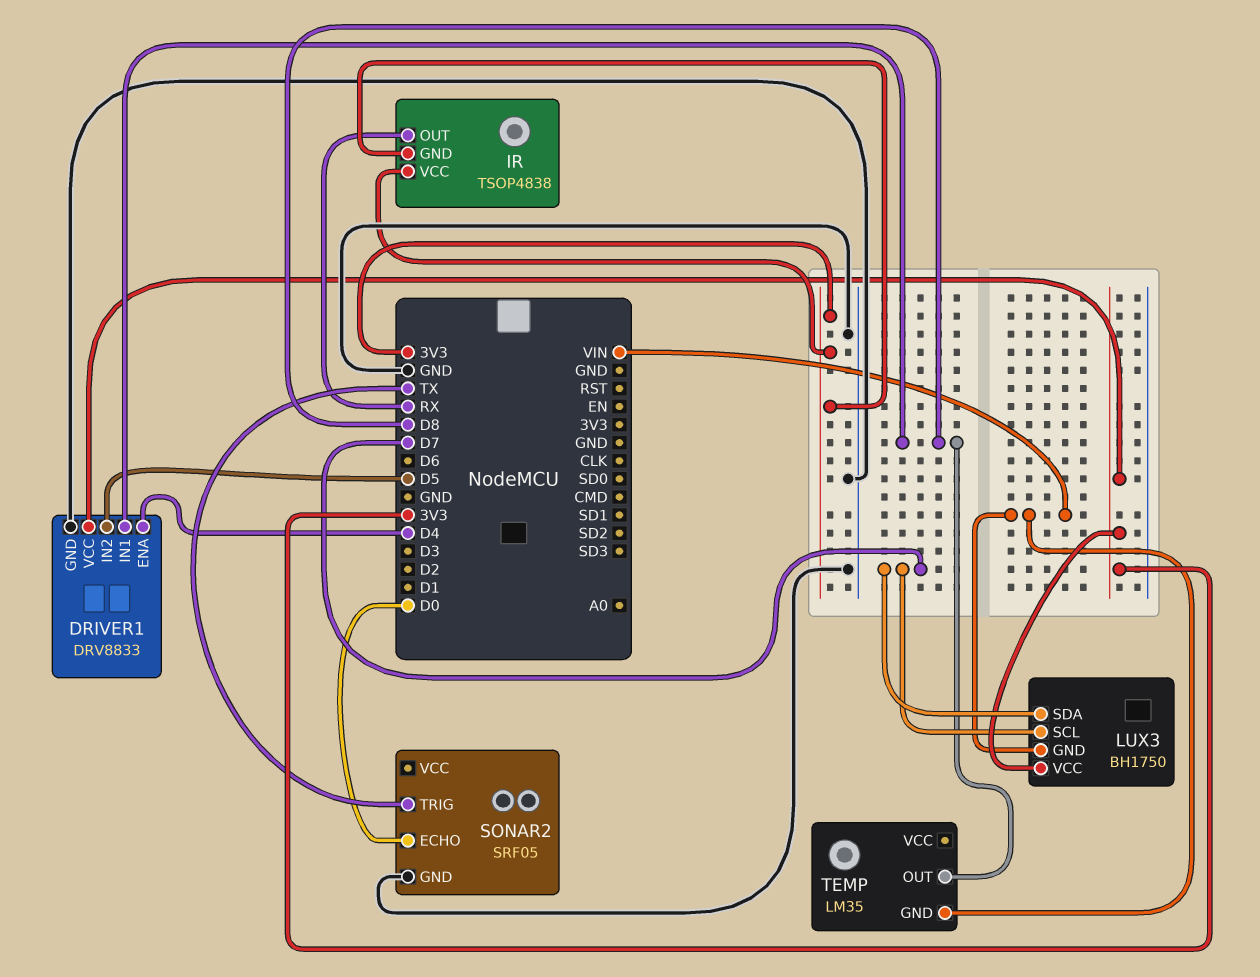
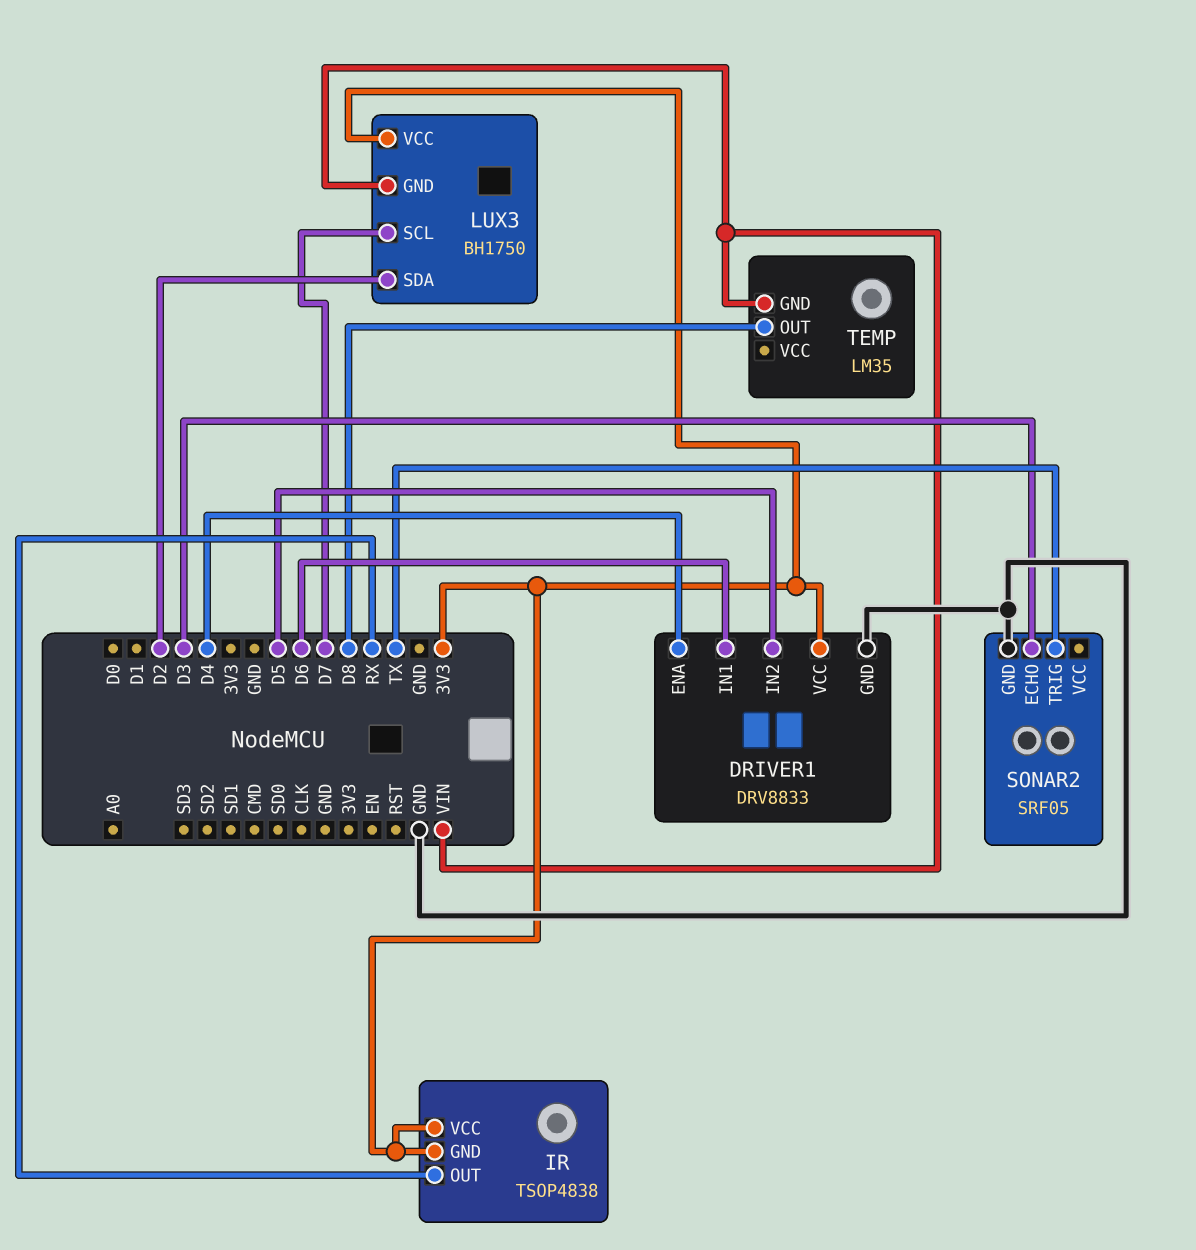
DRIVER1 pin IN1: D8 -> D6
LUX3 pin SDA: D7 -> D2
SONAR2 pin ECHO: D0 -> D3

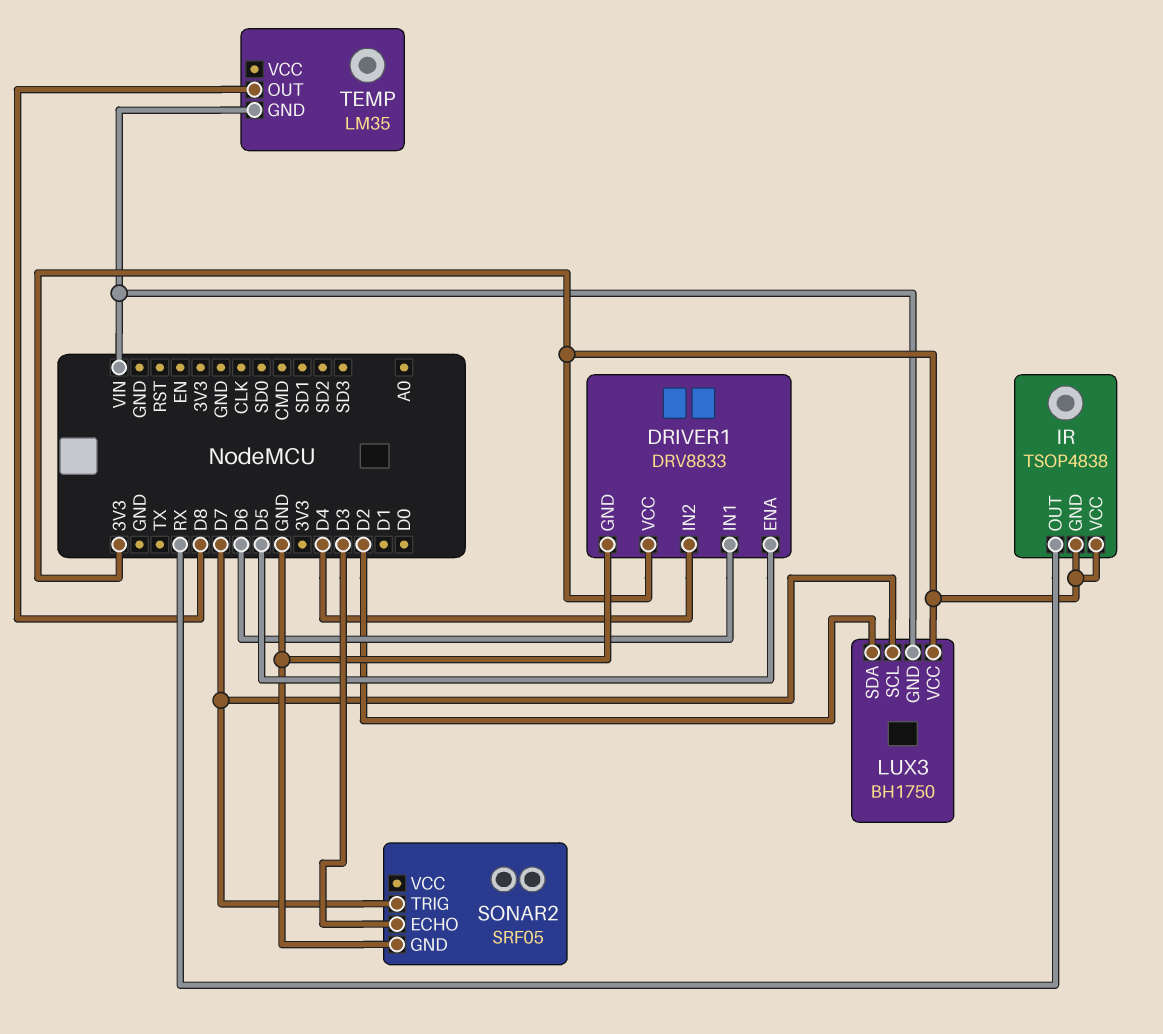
DRIVER1 pin ENA: D4 -> D5
DRIVER1 pin IN2: D5 -> D4
SONAR2 pin TRIG: TX -> D7

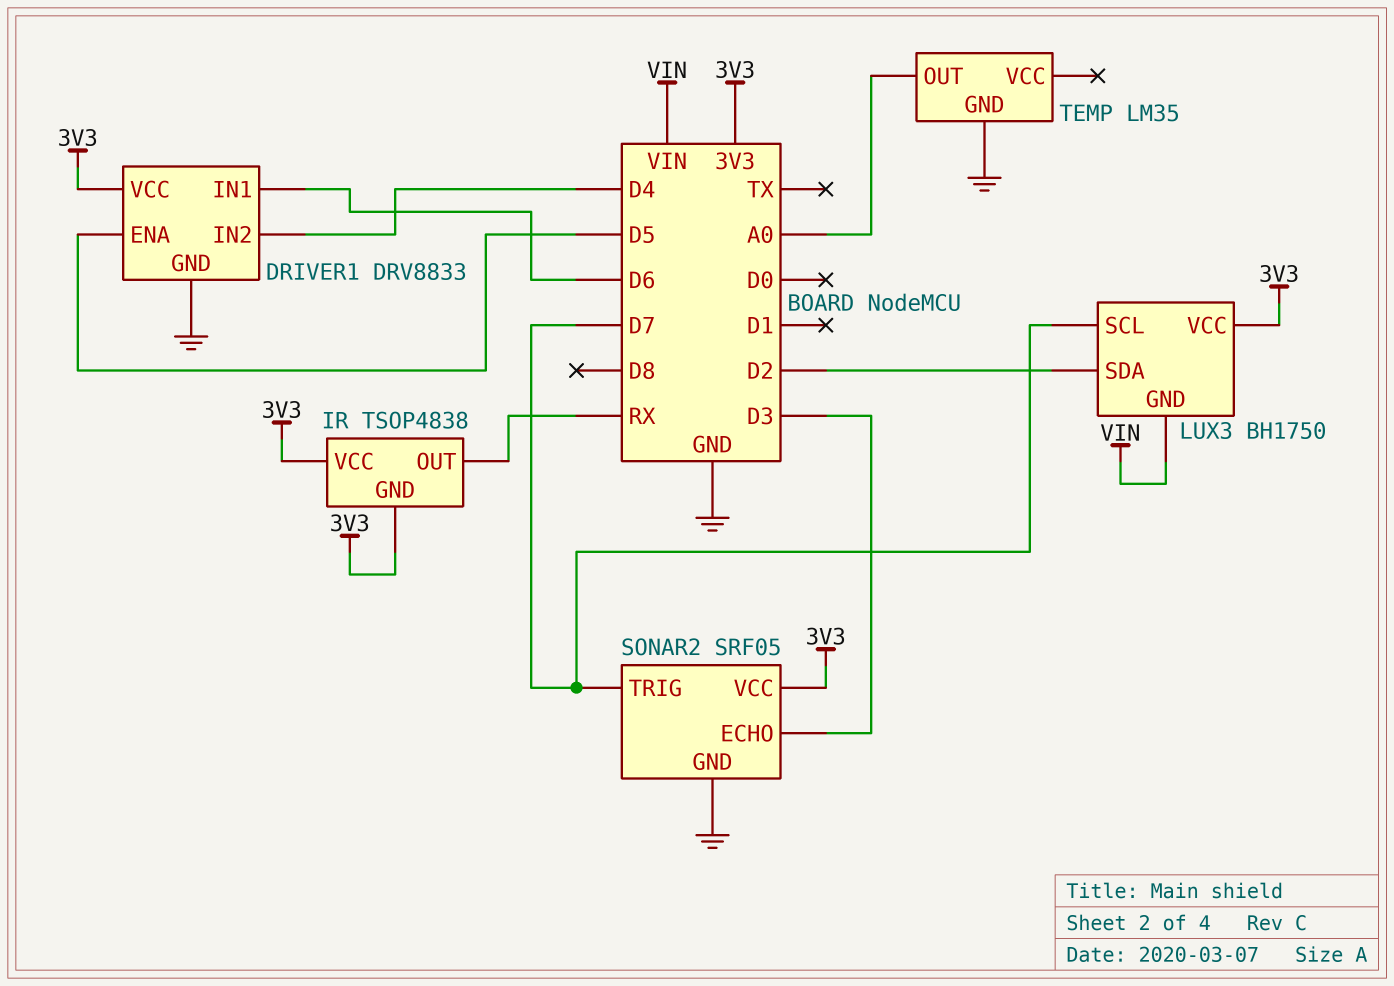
SONAR2 pin VCC: none -> 3V3
TEMP pin GND: VIN -> GND
TEMP pin OUT: D8 -> A0

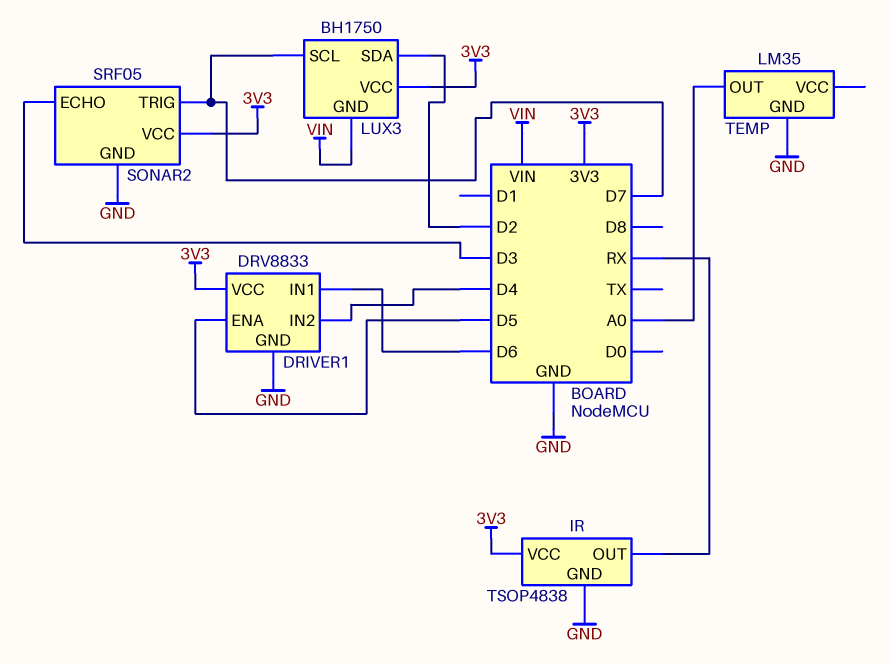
IR pin GND: 3V3 -> GND

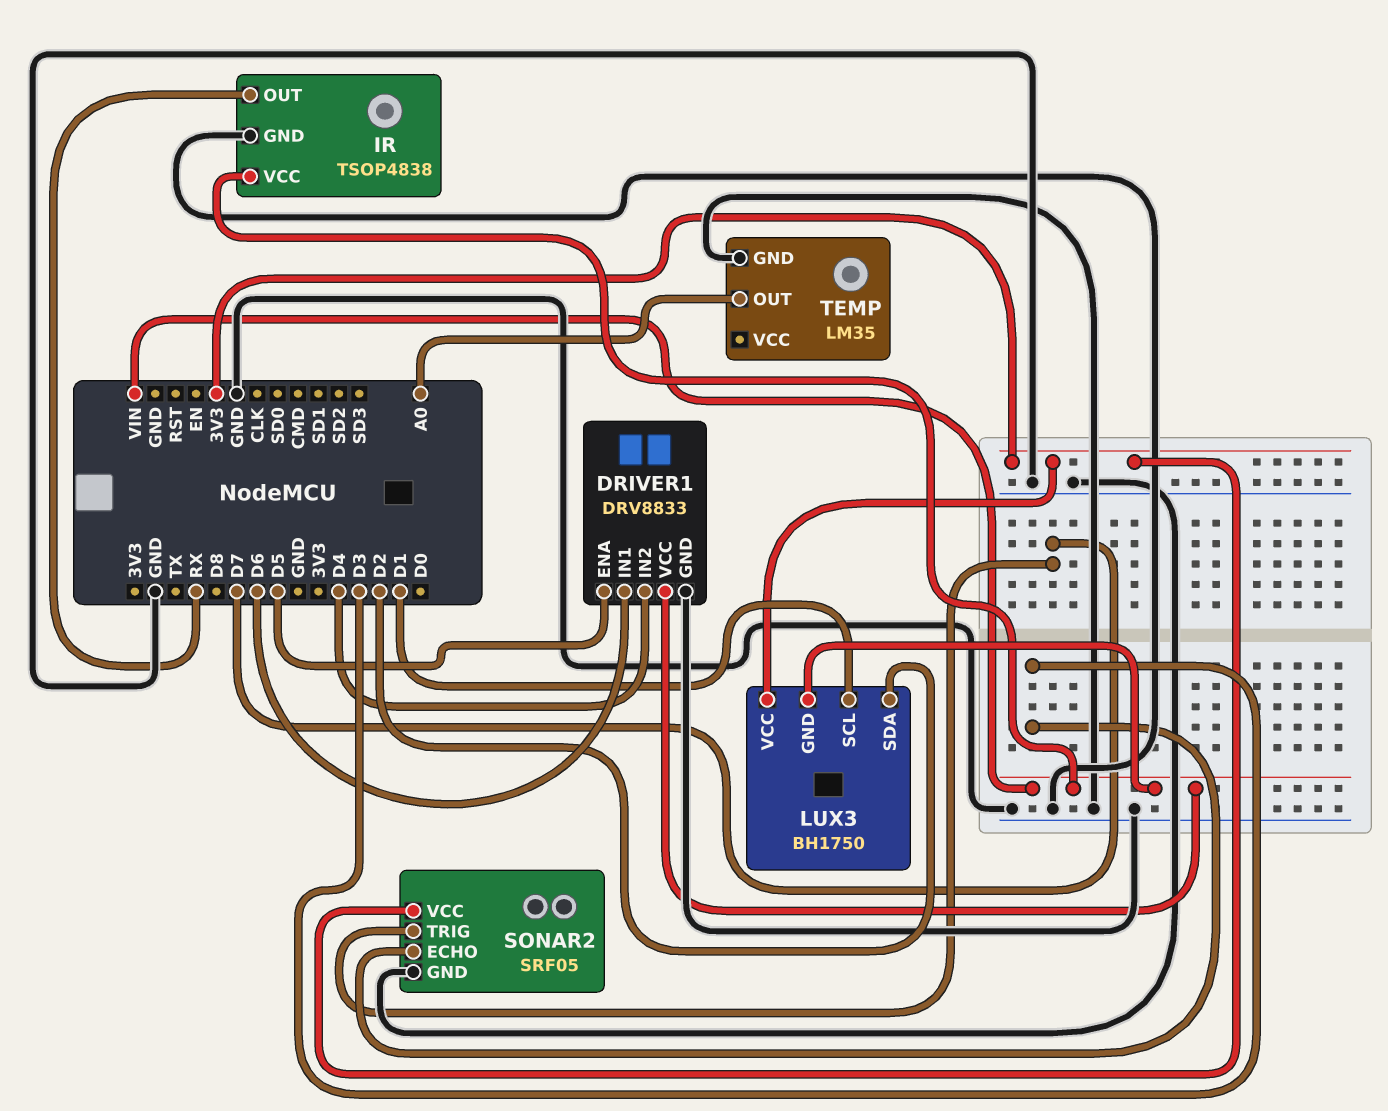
DRIVER1 pin VCC: 3V3 -> VIN
IR pin VCC: 3V3 -> VIN
LUX3 pin SCL: D7 -> D1

